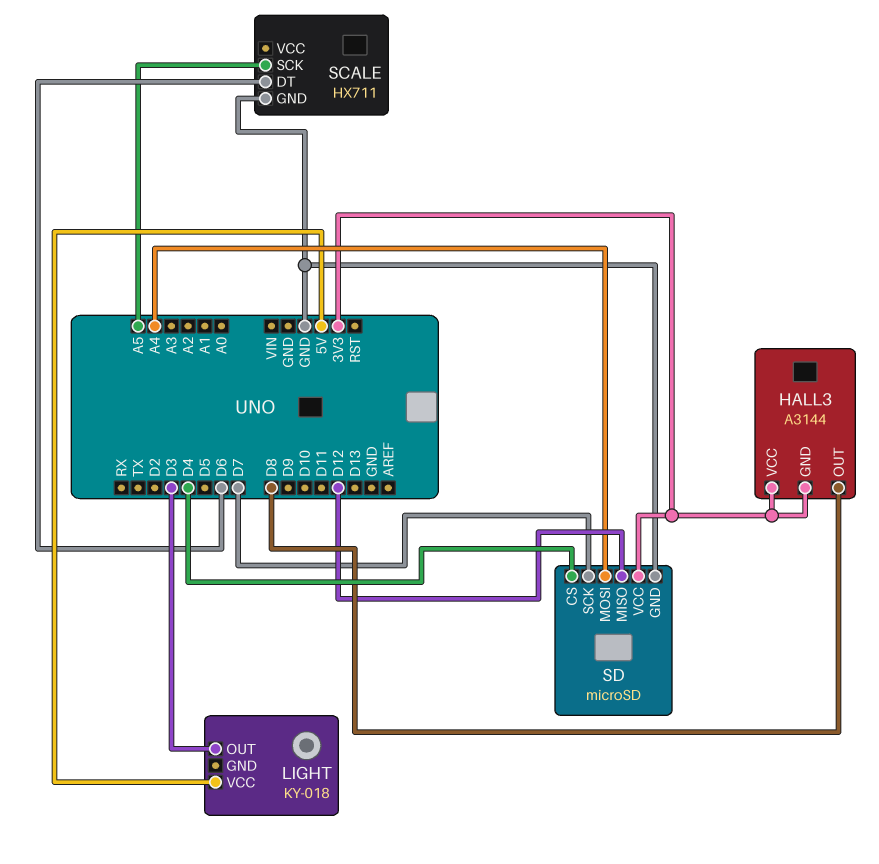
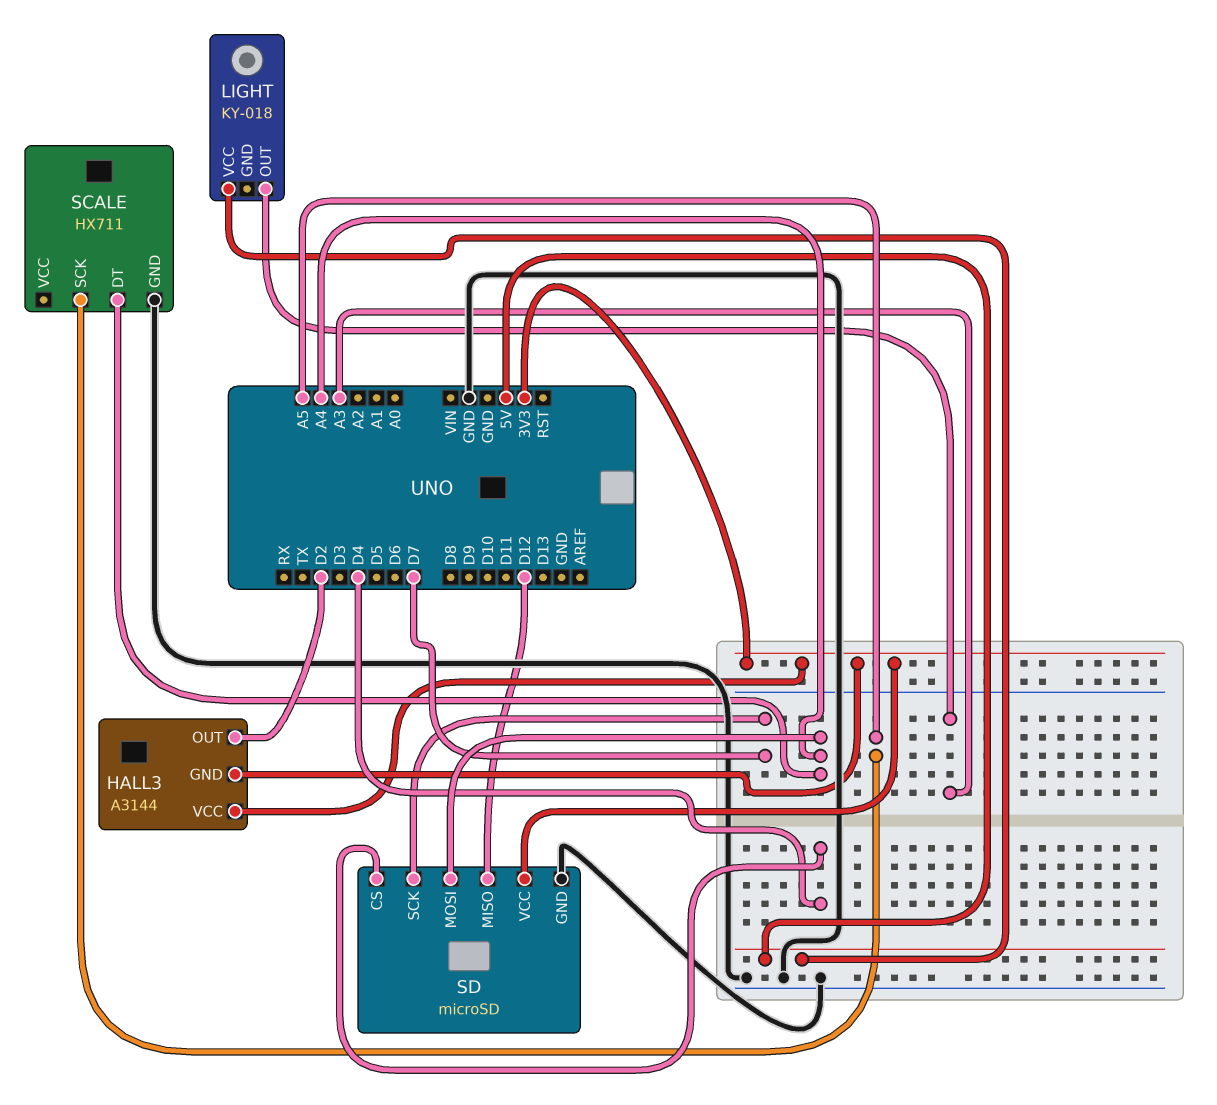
HALL3 pin OUT: D8 -> D2
LIGHT pin OUT: D3 -> A3
SCALE pin DT: D6 -> A4

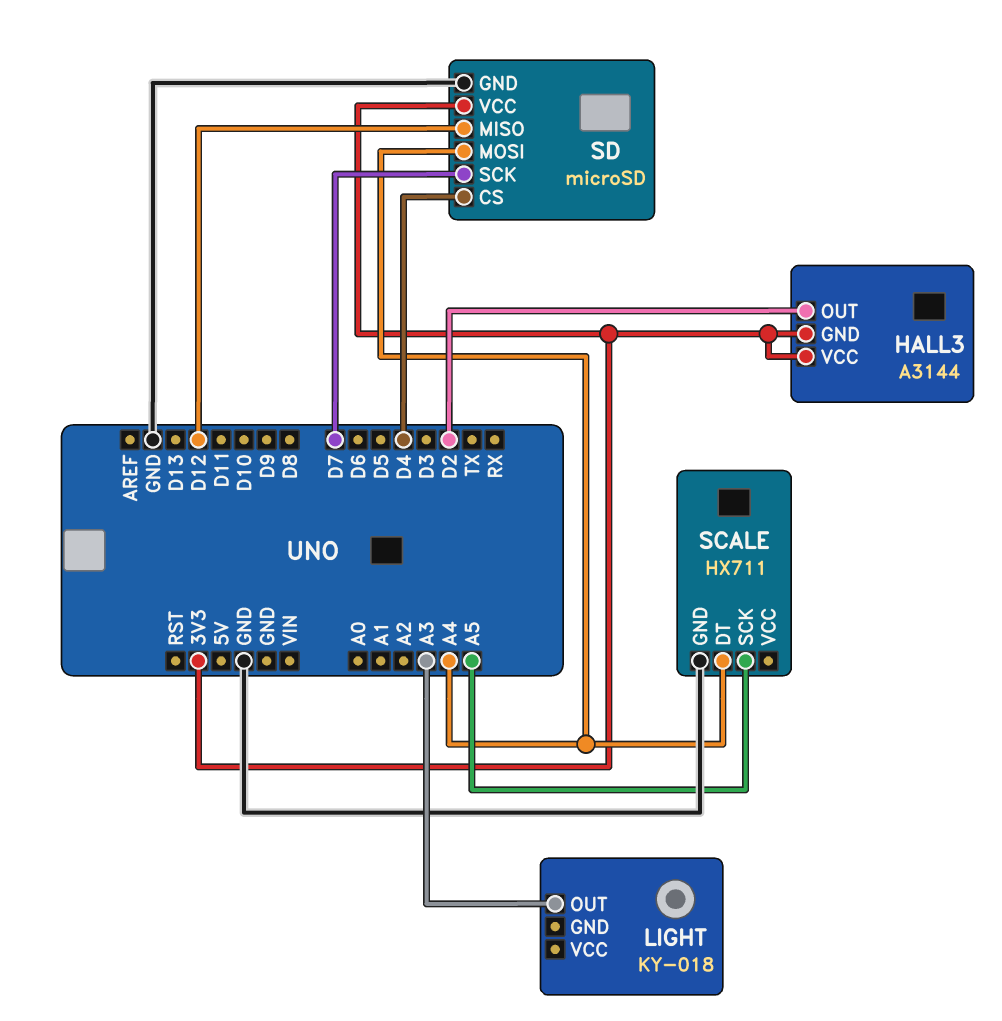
LIGHT pin VCC: 5V -> none

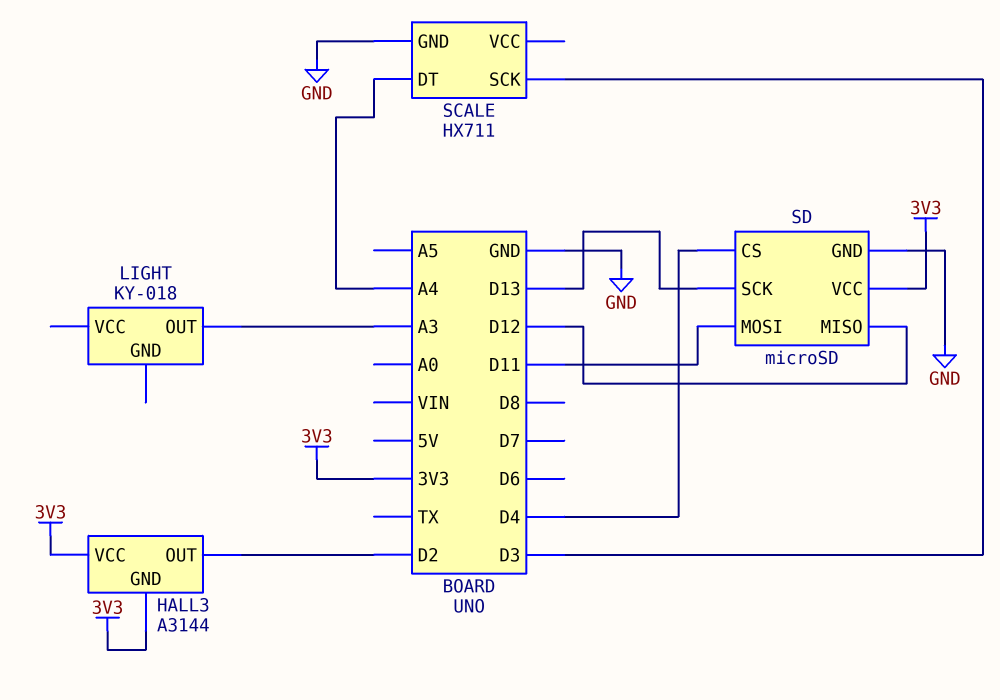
SCALE pin SCK: A5 -> D3
SD pin MOSI: A4 -> D11
SD pin SCK: D7 -> D13

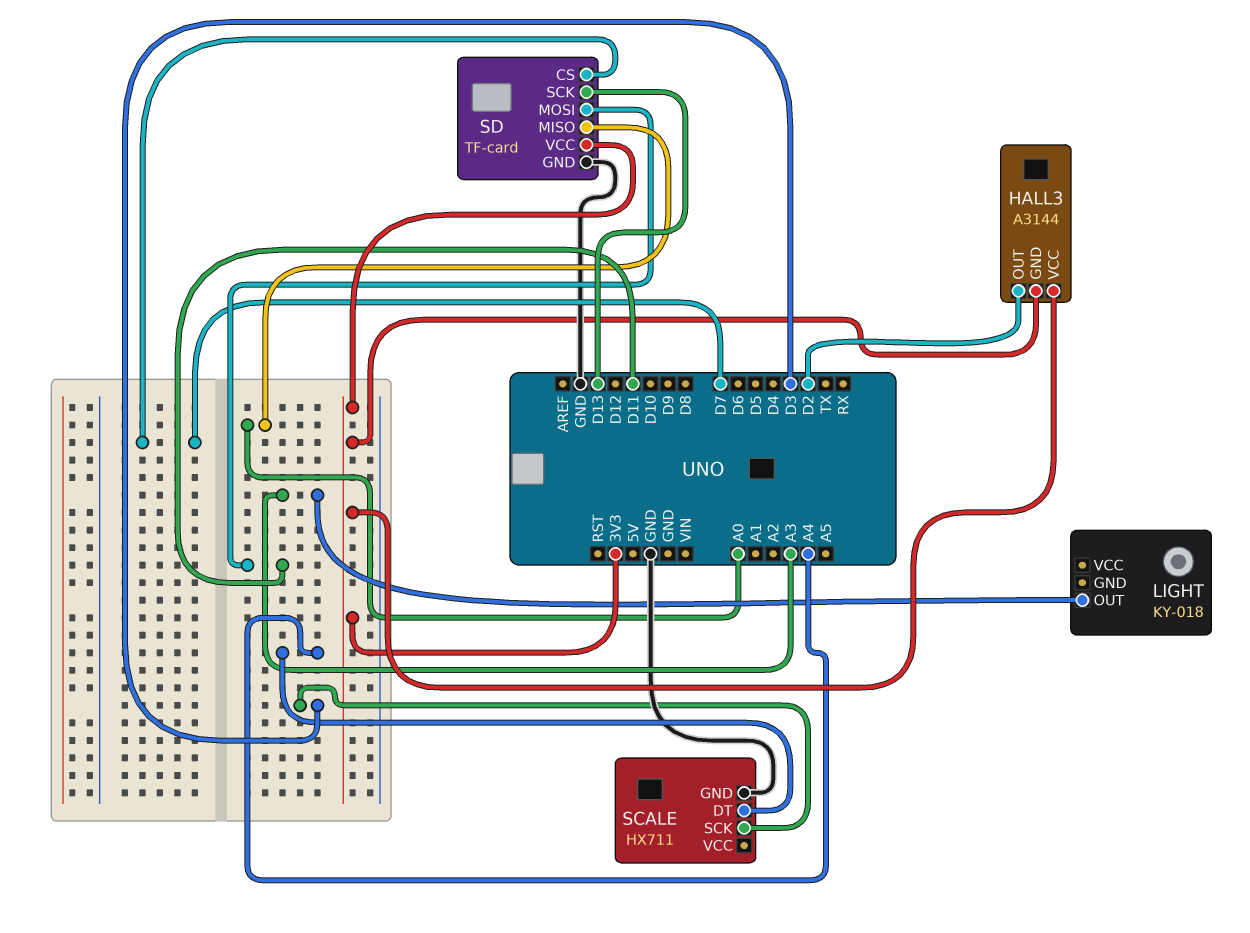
SD: microSD -> TF-card
SD pin CS: D4 -> D7
SD pin MISO: D12 -> A0

